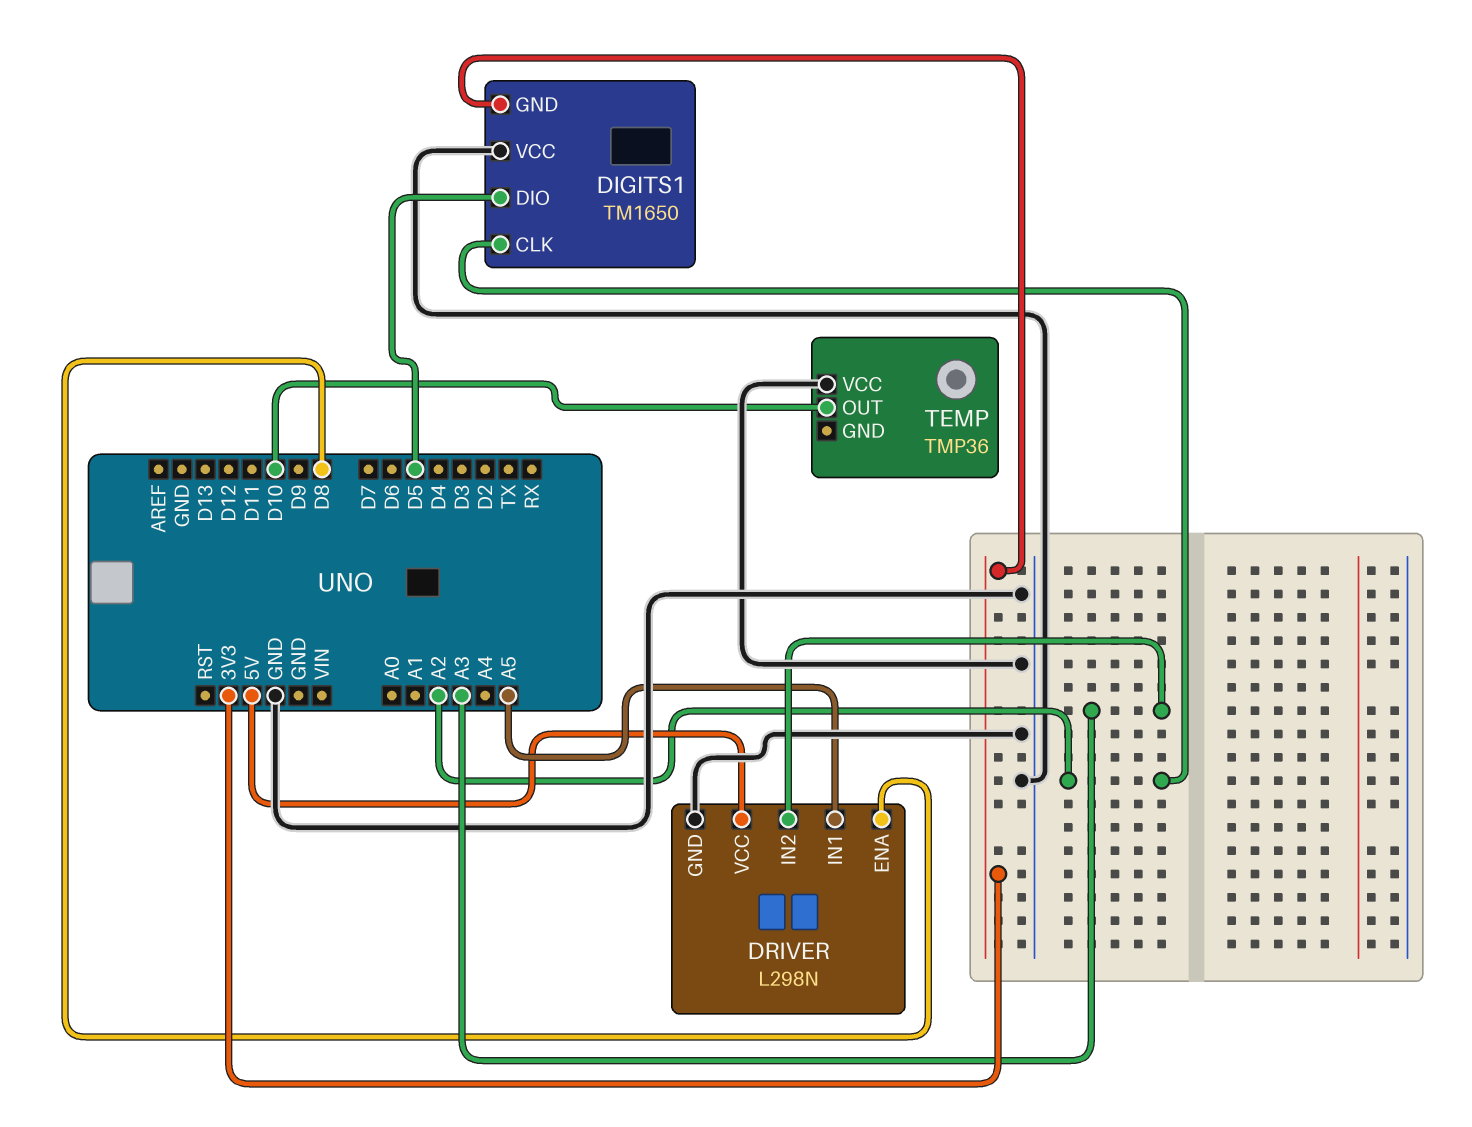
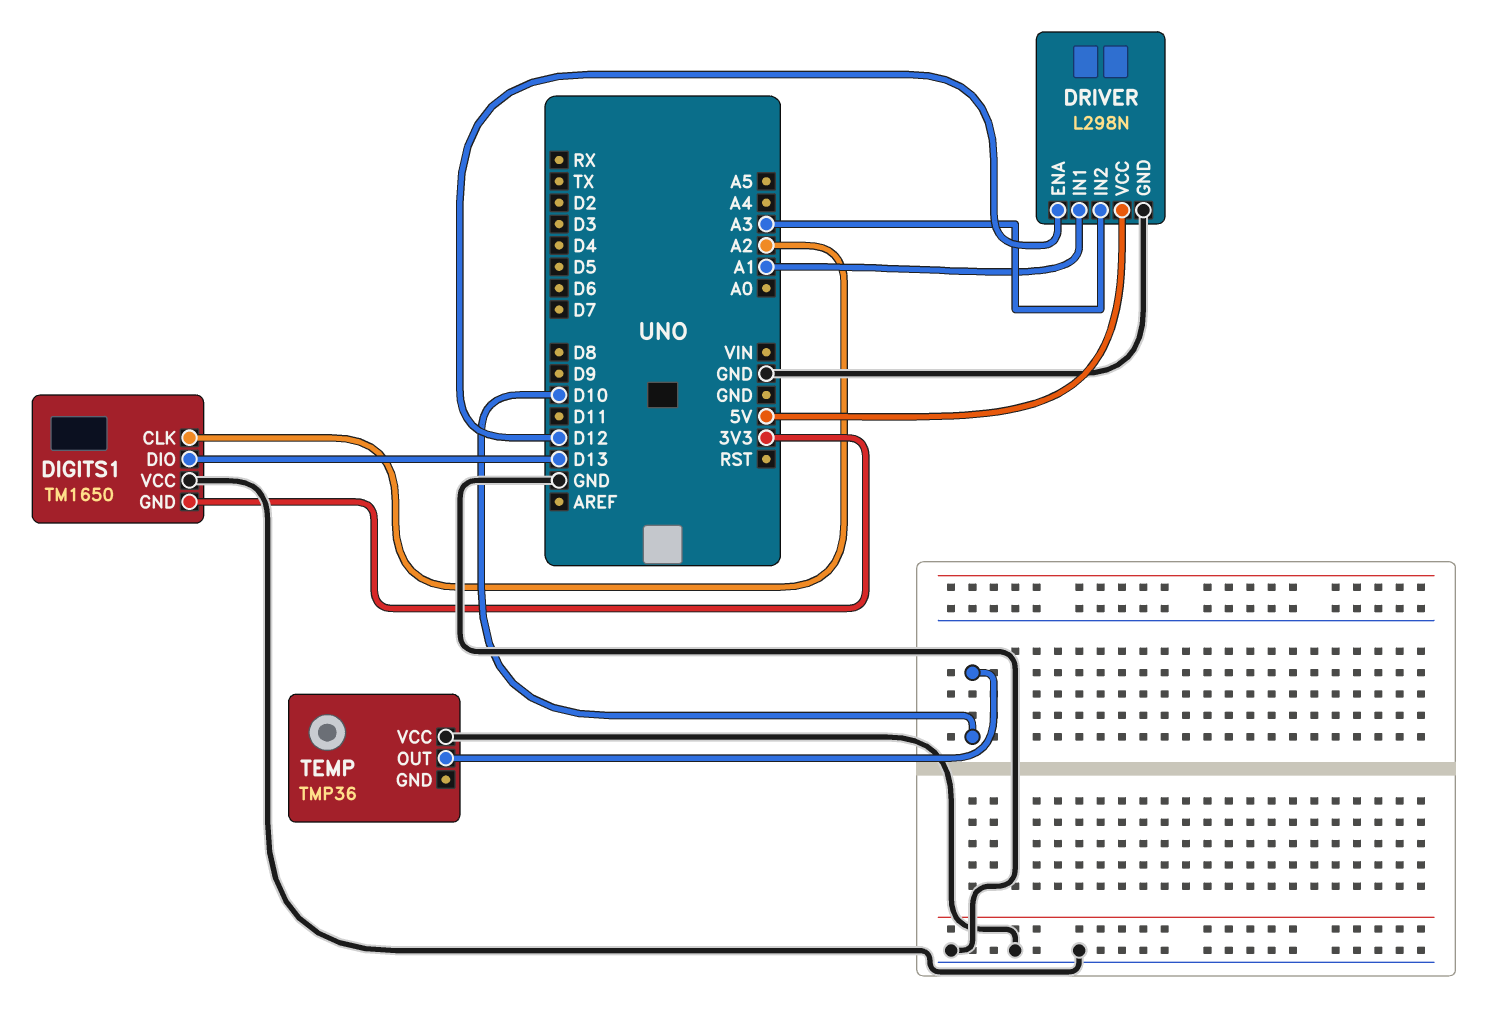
DIGITS1 pin DIO: D5 -> D13
DRIVER pin ENA: D8 -> D12
DRIVER pin IN1: A5 -> A1

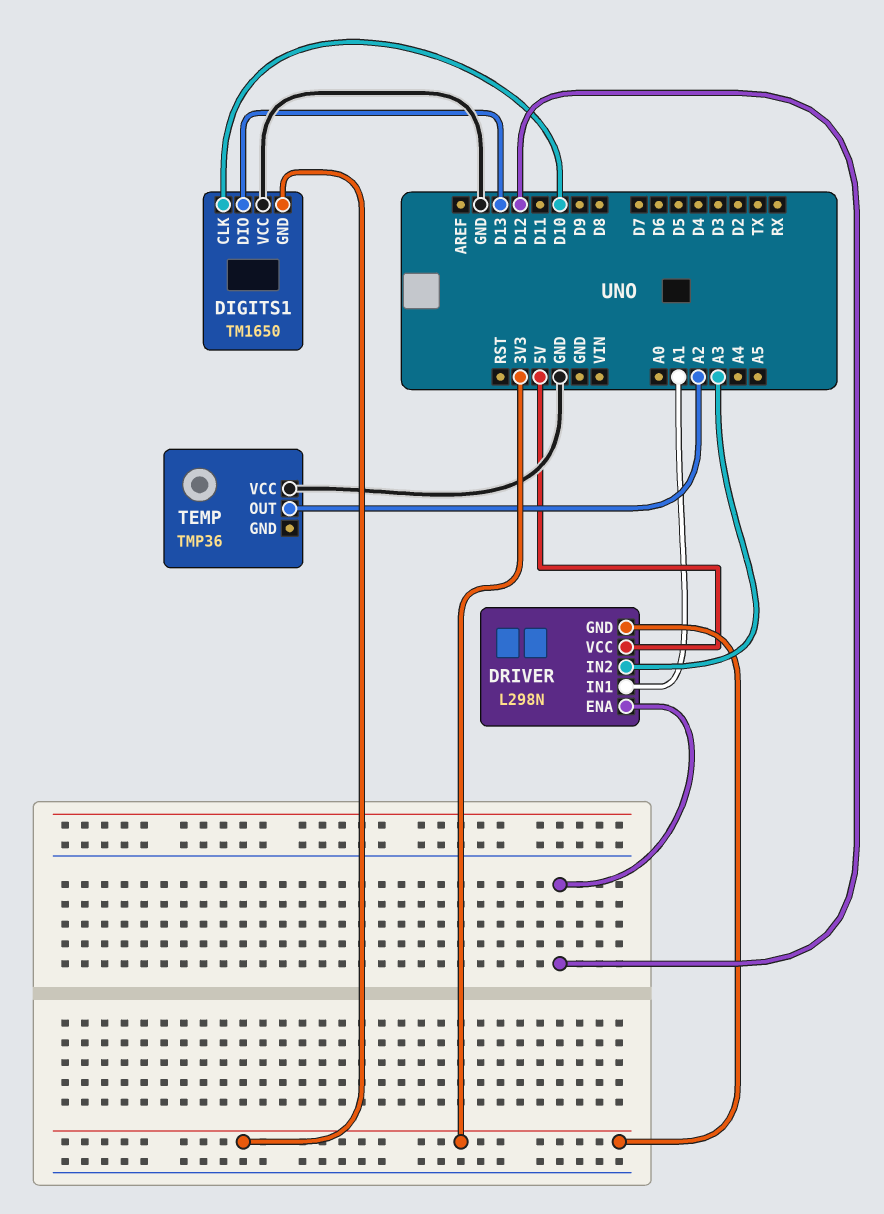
DIGITS1 pin CLK: A2 -> D10
DRIVER pin GND: GND -> 3V3
TEMP pin OUT: D10 -> A2

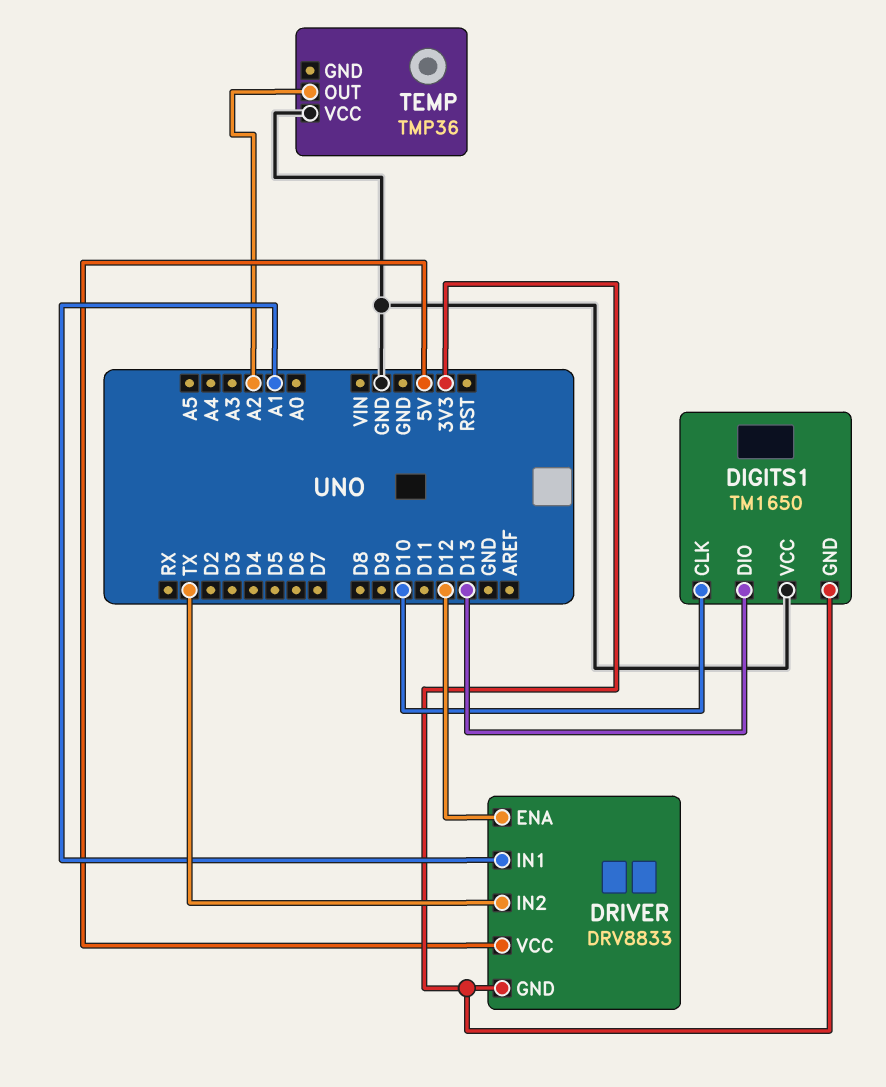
DRIVER: L298N -> DRV8833
DRIVER pin IN2: A3 -> TX

